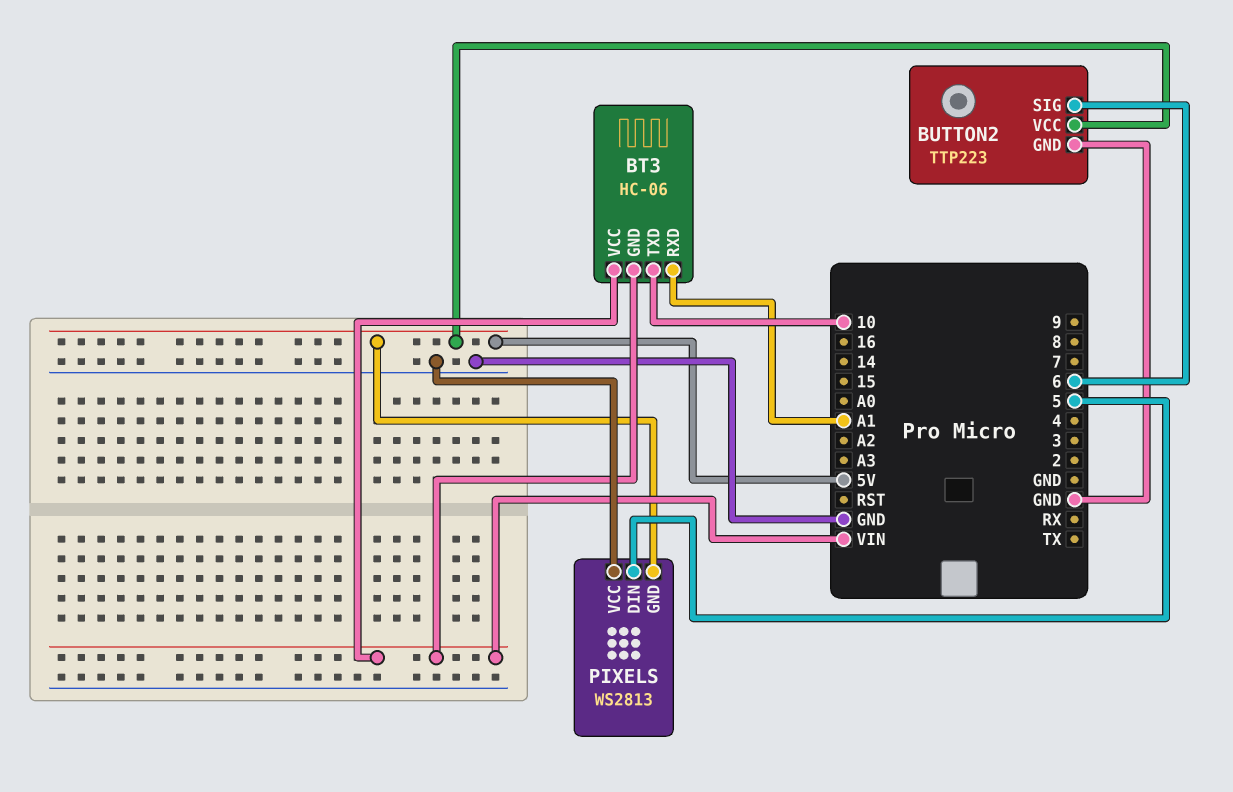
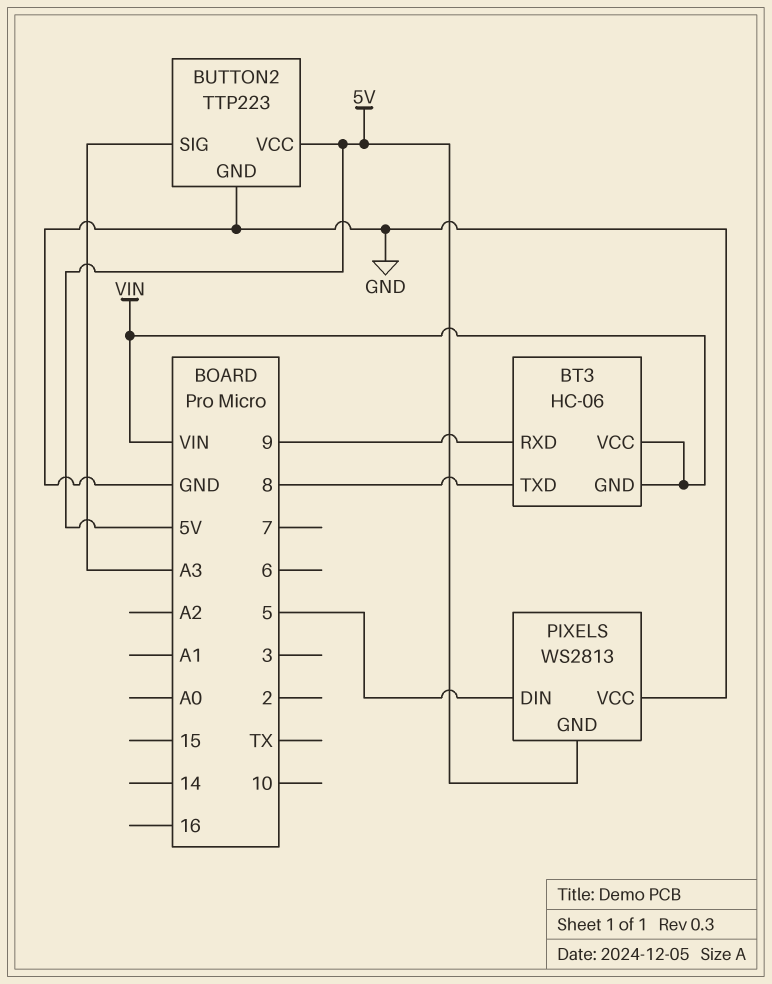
BT3 pin RXD: A1 -> 9
BT3 pin TXD: 10 -> 8
BUTTON2 pin SIG: 6 -> A3

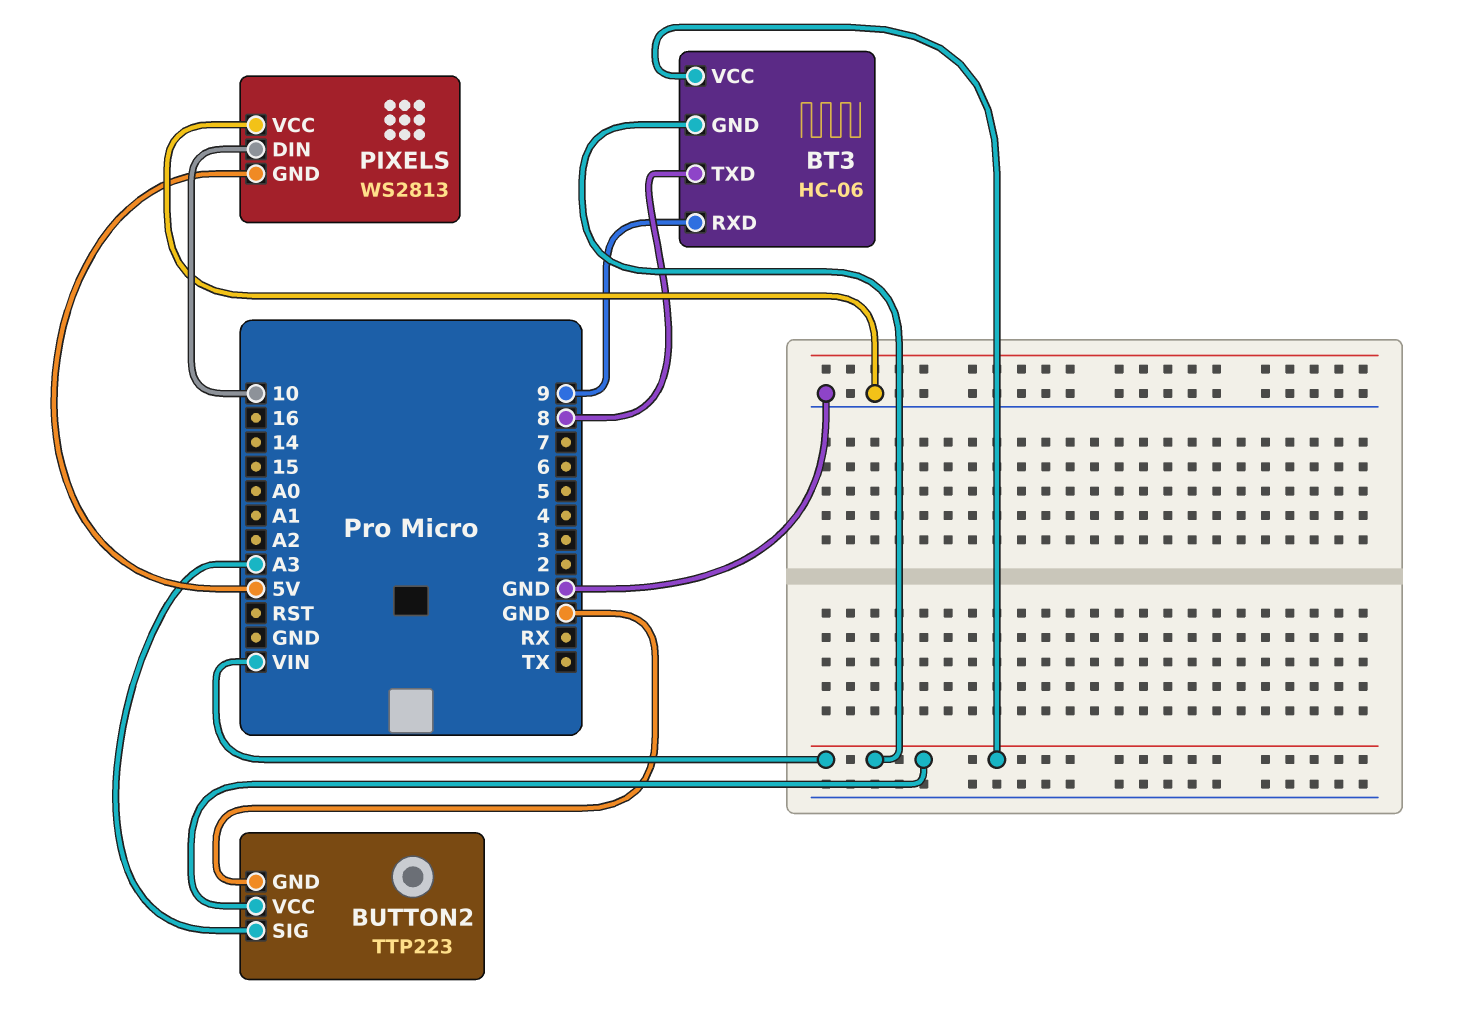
BUTTON2 pin VCC: 5V -> VIN
PIXELS pin DIN: 5 -> 10

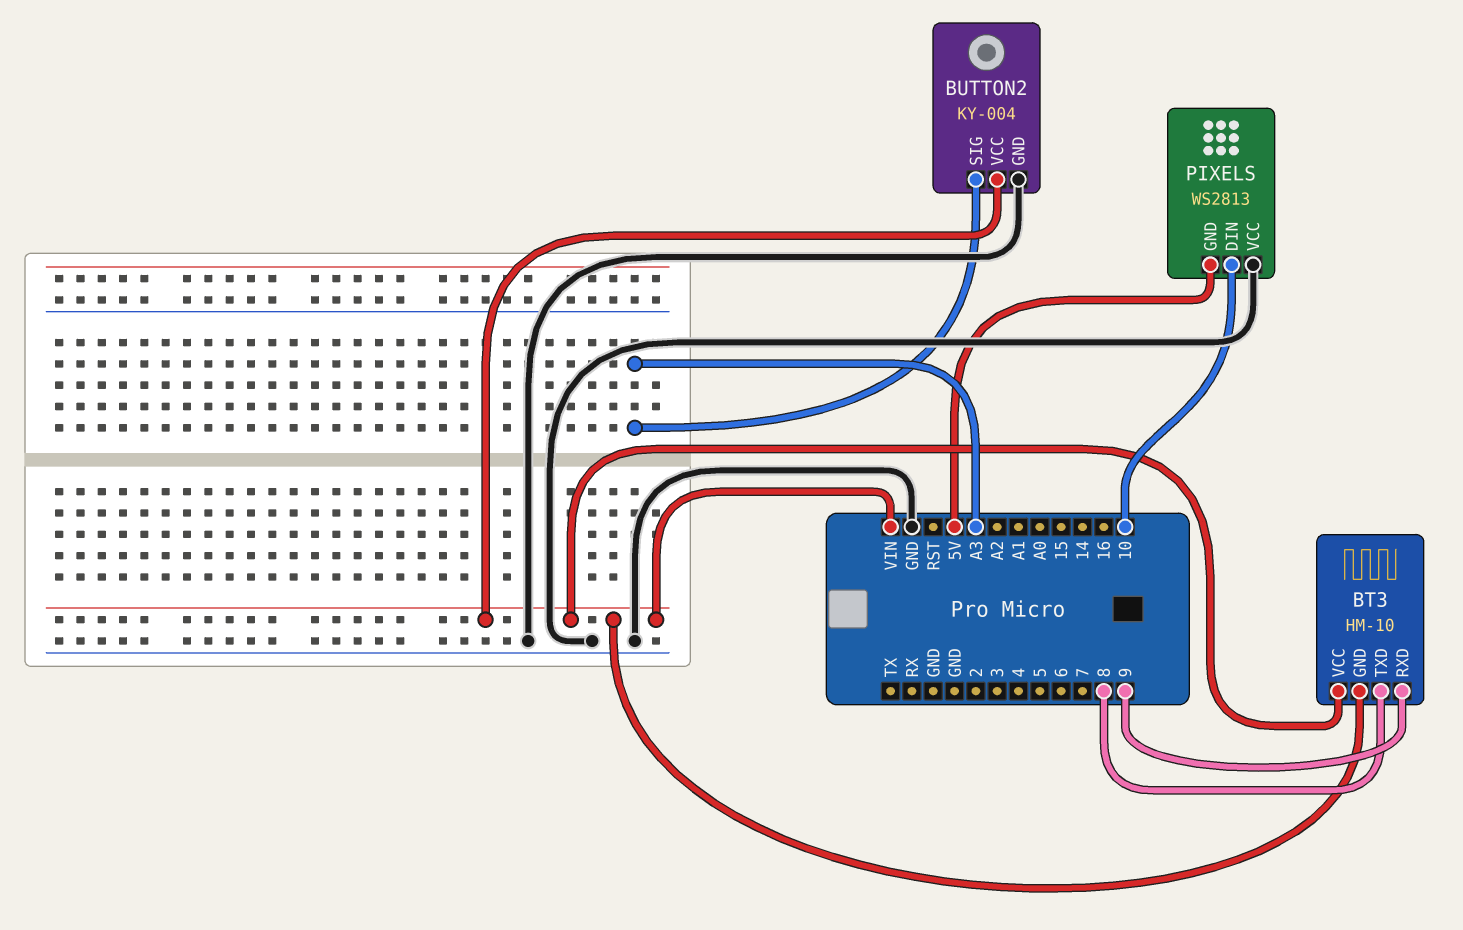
BT3: HC-06 -> HM-10
BUTTON2: TTP223 -> KY-004

